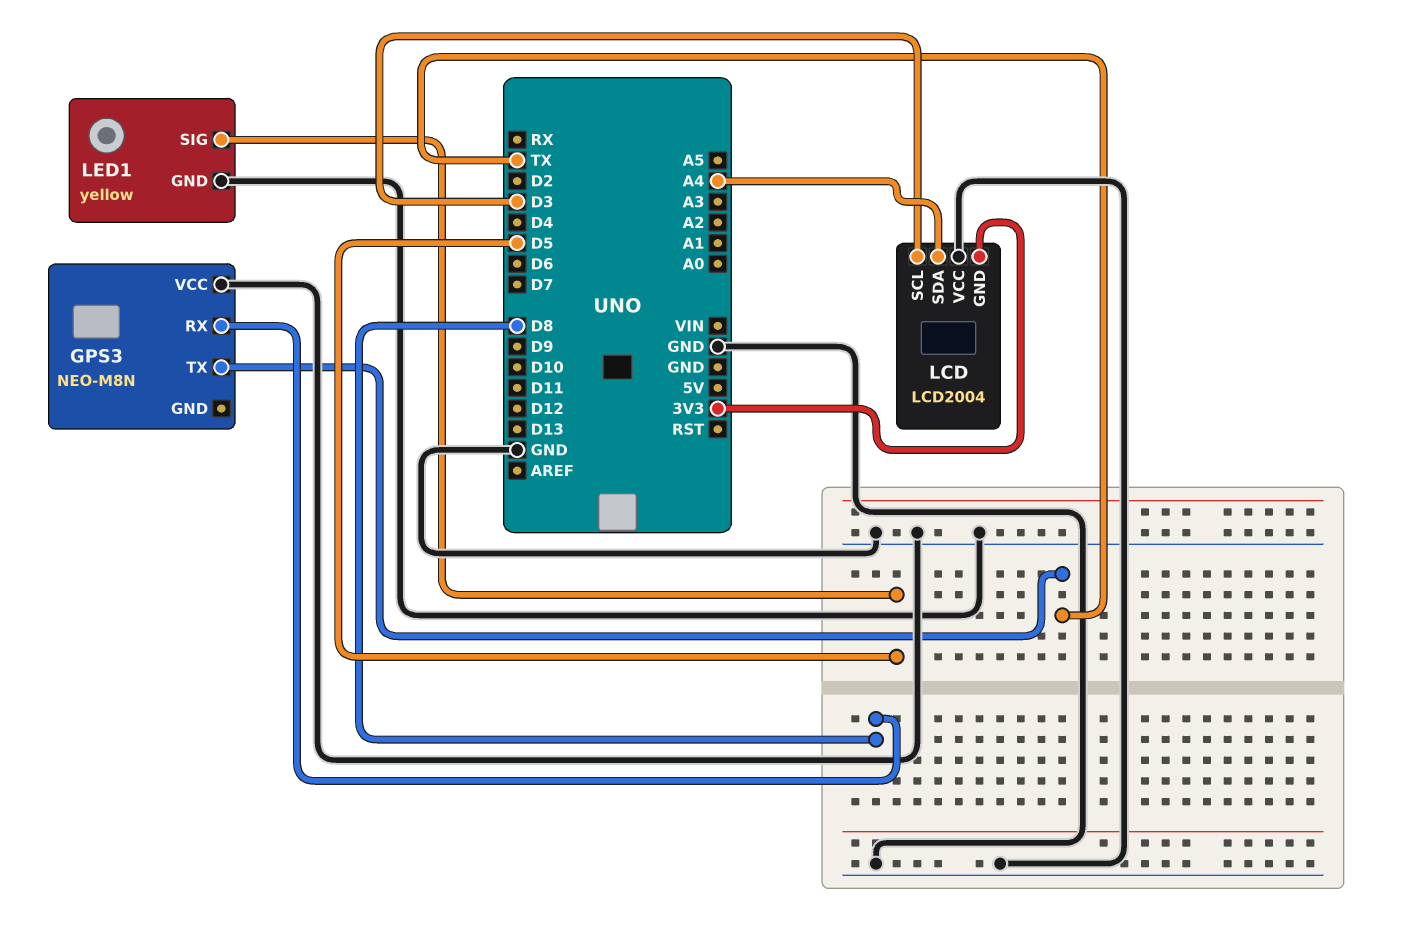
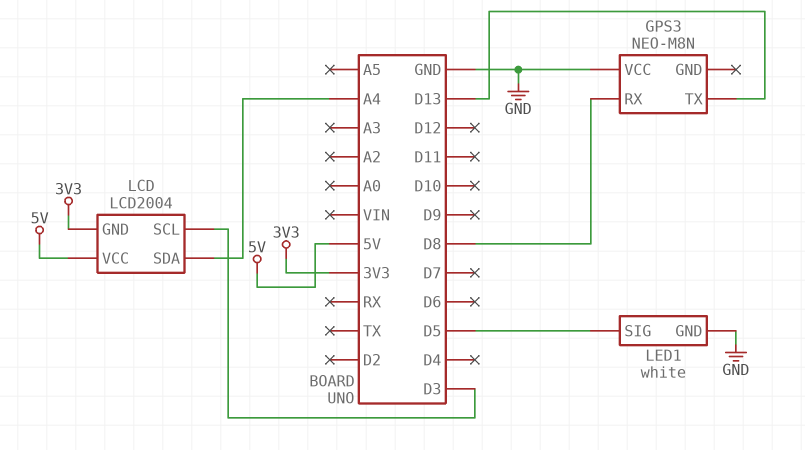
GPS3 pin TX: TX -> D13
LCD pin VCC: GND -> 5V
LED1: yellow -> white

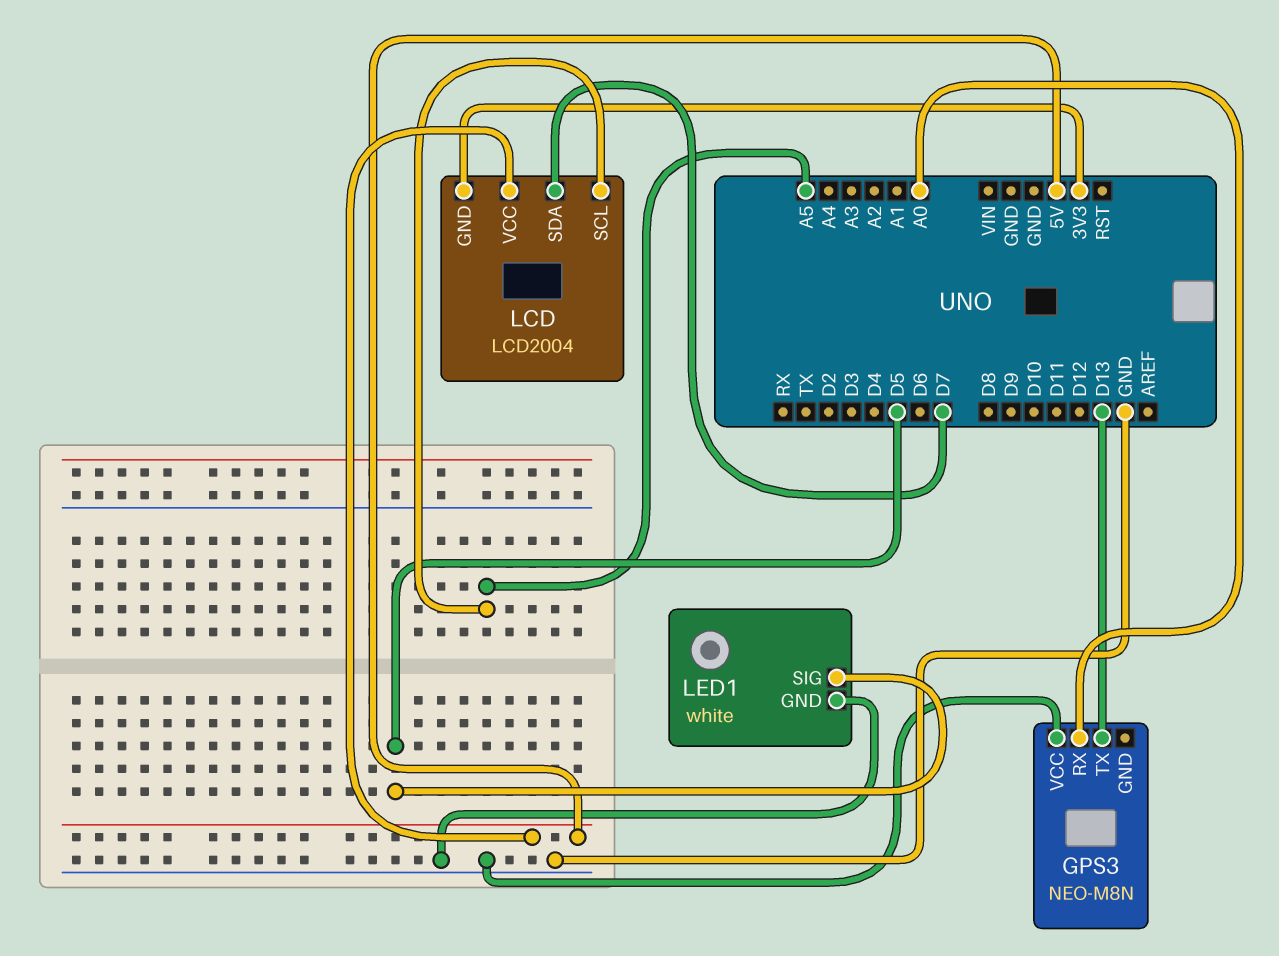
GPS3 pin RX: D8 -> A0
LCD pin SCL: D3 -> A5
LCD pin SDA: A4 -> D7

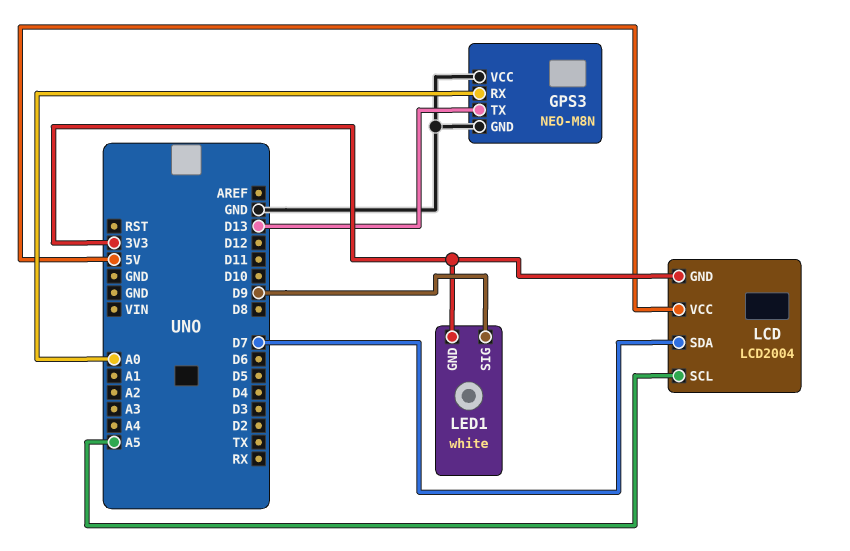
GPS3 pin GND: none -> GND
LED1 pin GND: GND -> 3V3
LED1 pin SIG: D5 -> D9

